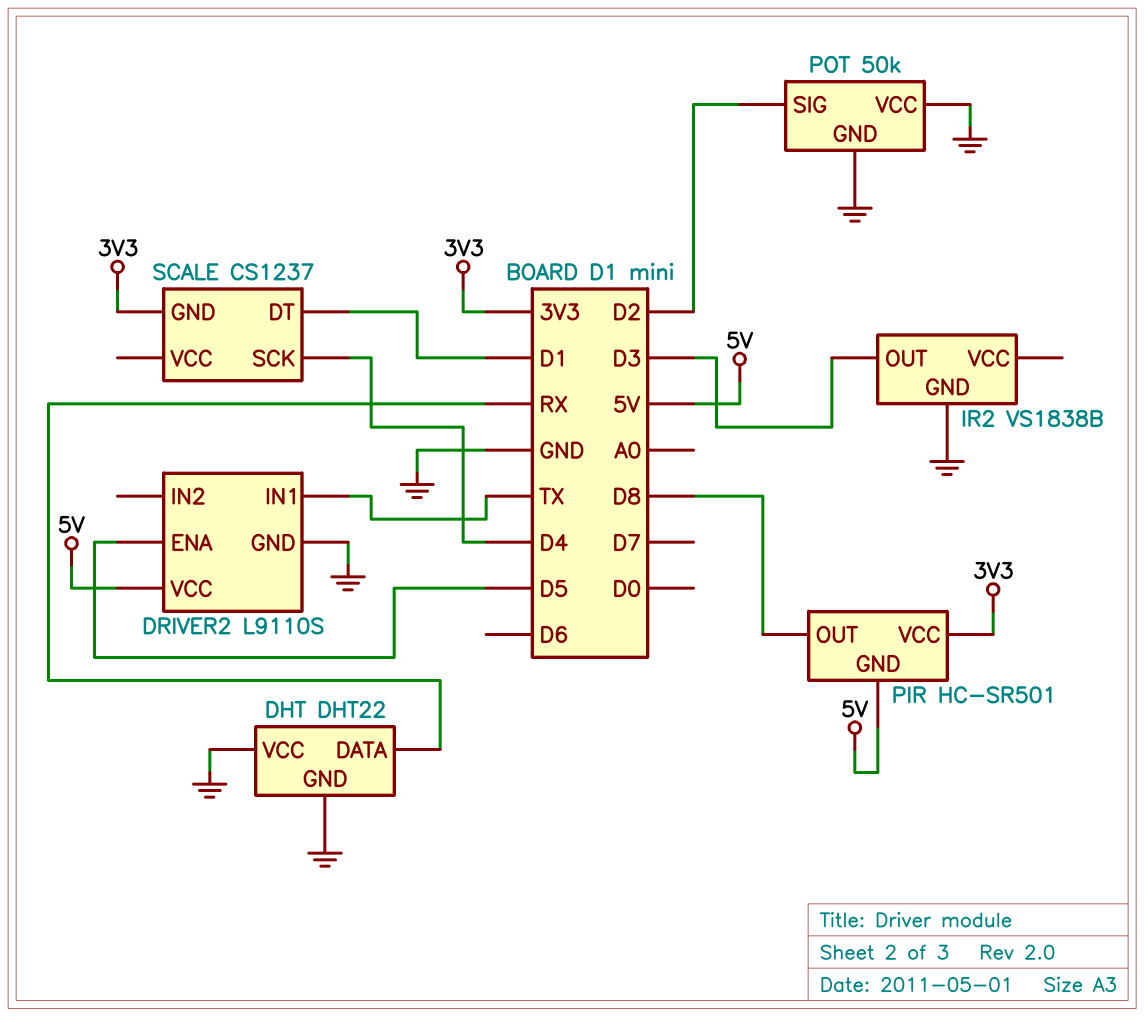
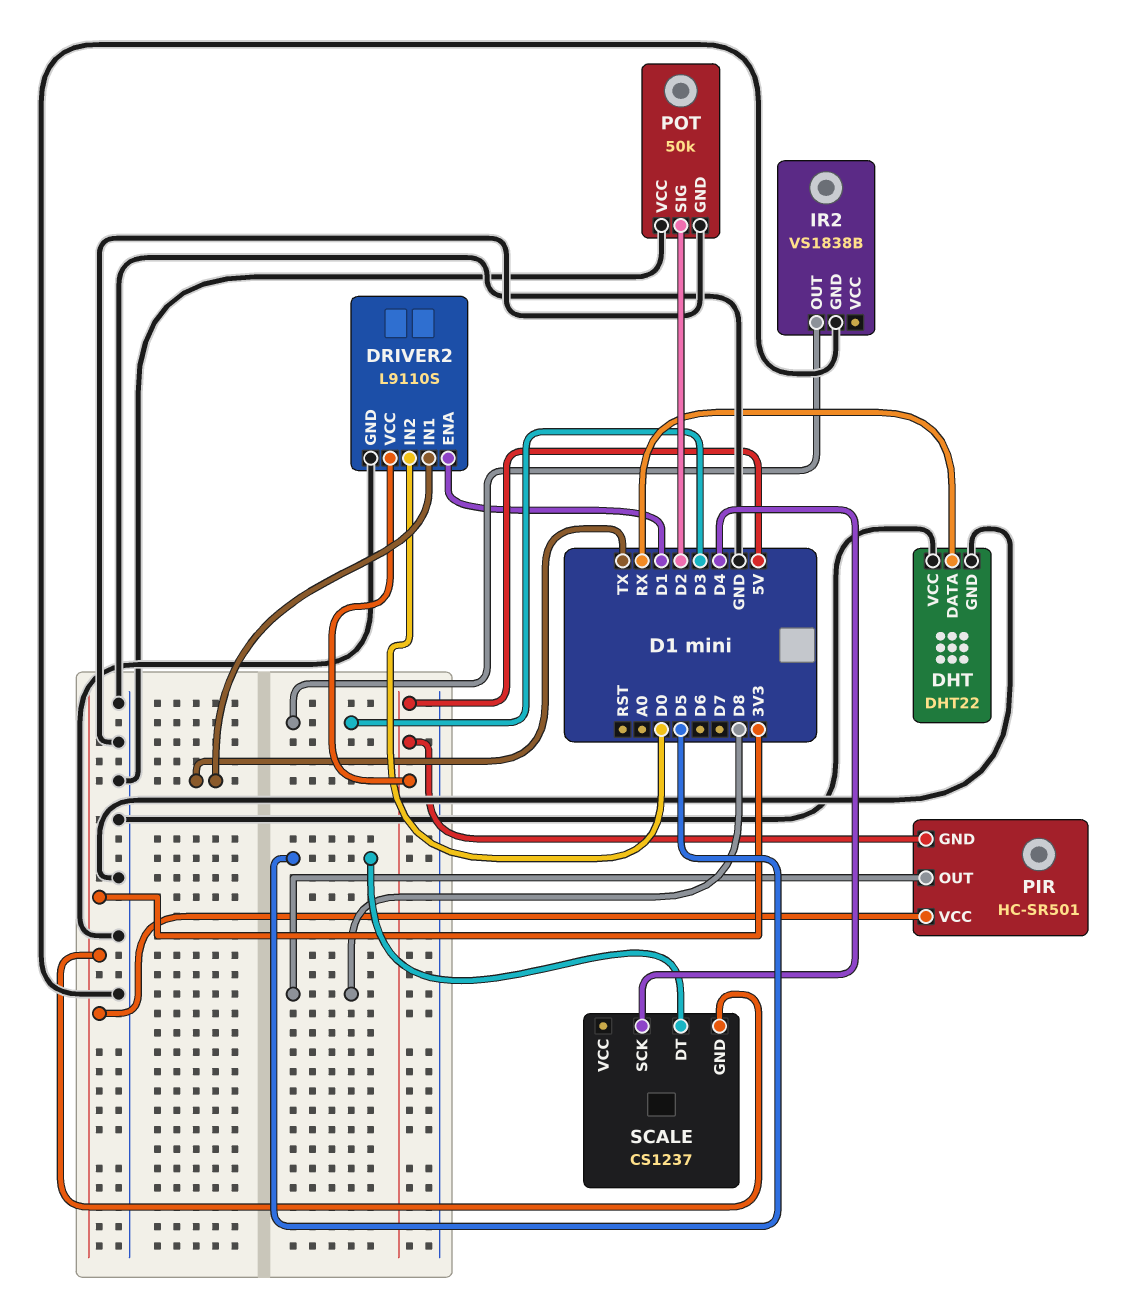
DRIVER2 pin ENA: D5 -> D1
DRIVER2 pin IN2: none -> D0
SCALE pin DT: D1 -> D5

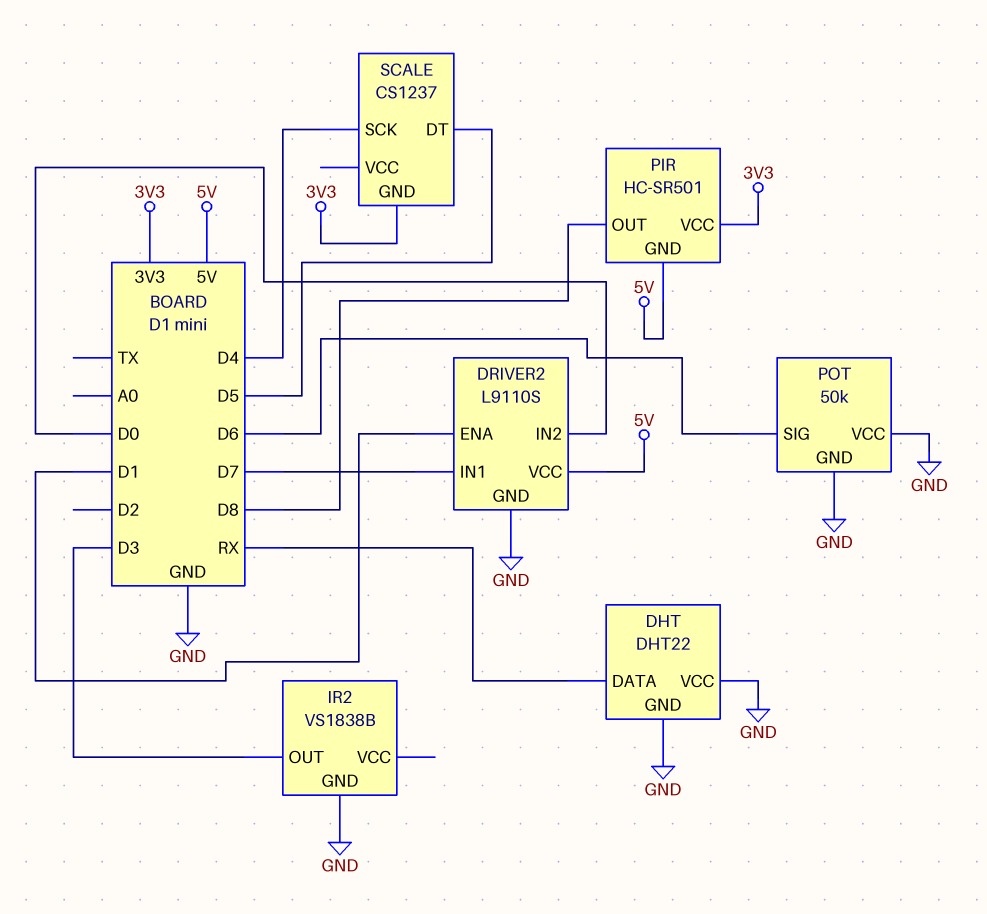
DRIVER2 pin IN1: TX -> D7
POT pin SIG: D2 -> D6

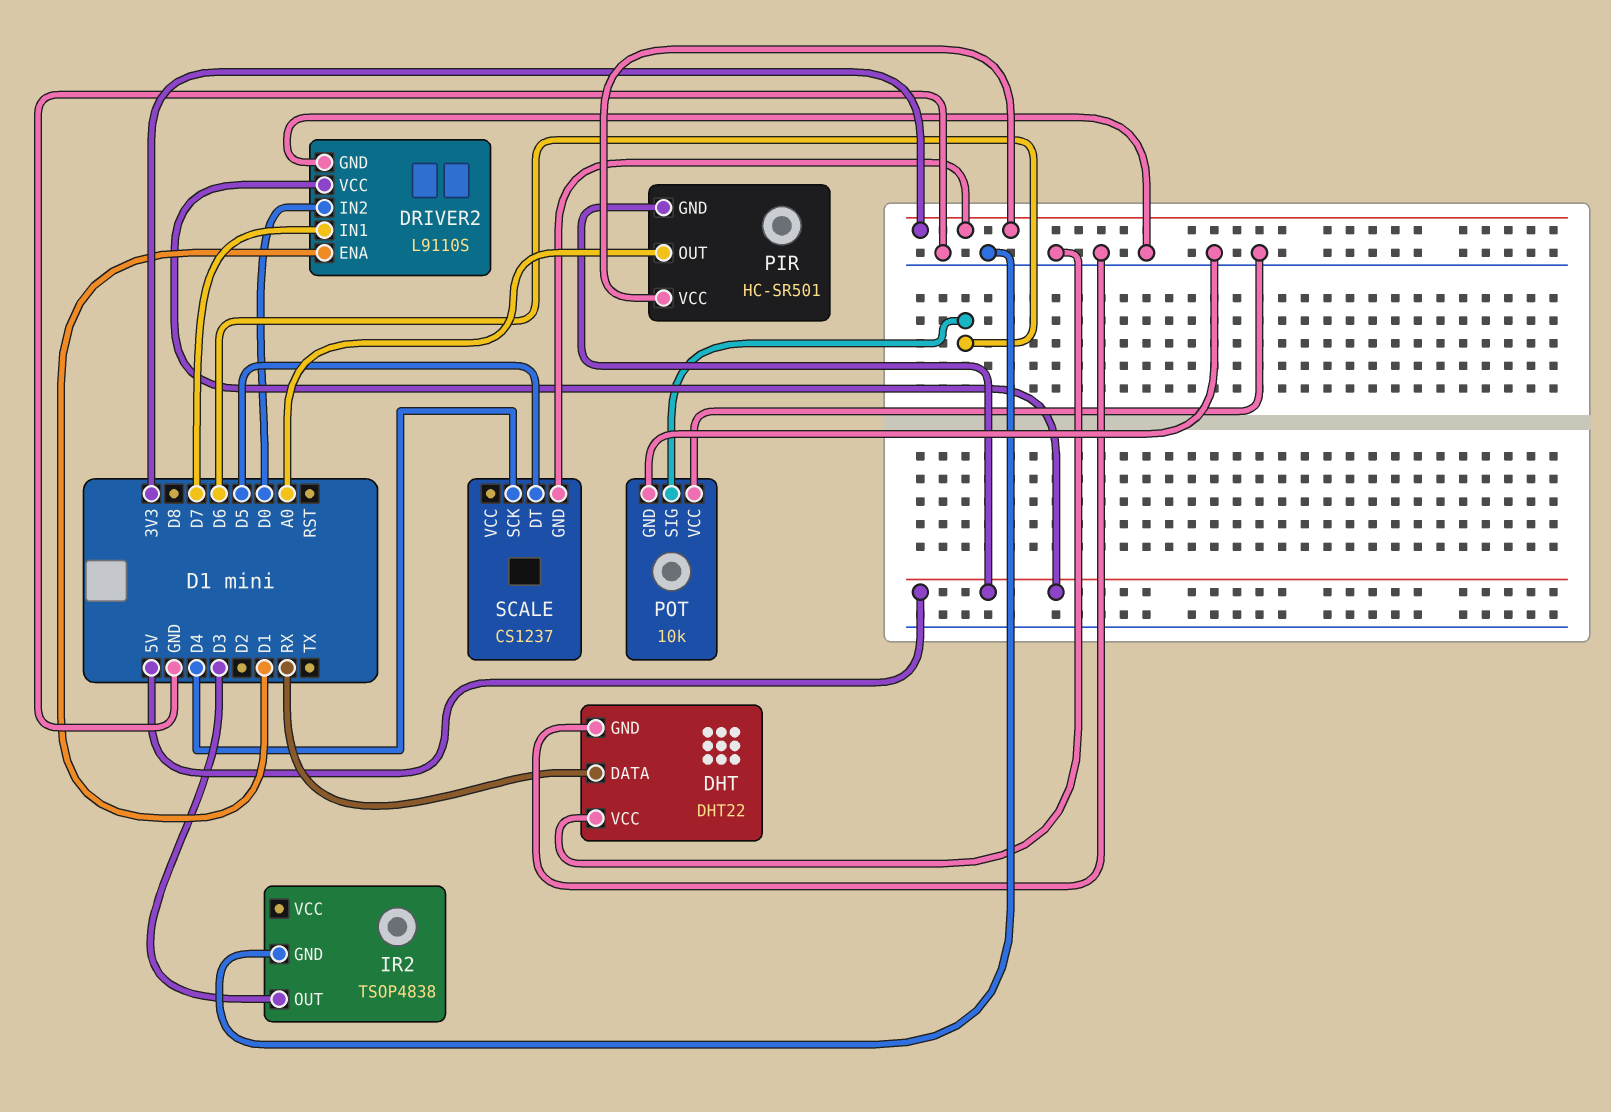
IR2: VS1838B -> TSOP4838
PIR pin OUT: D8 -> A0
POT: 50k -> 10k

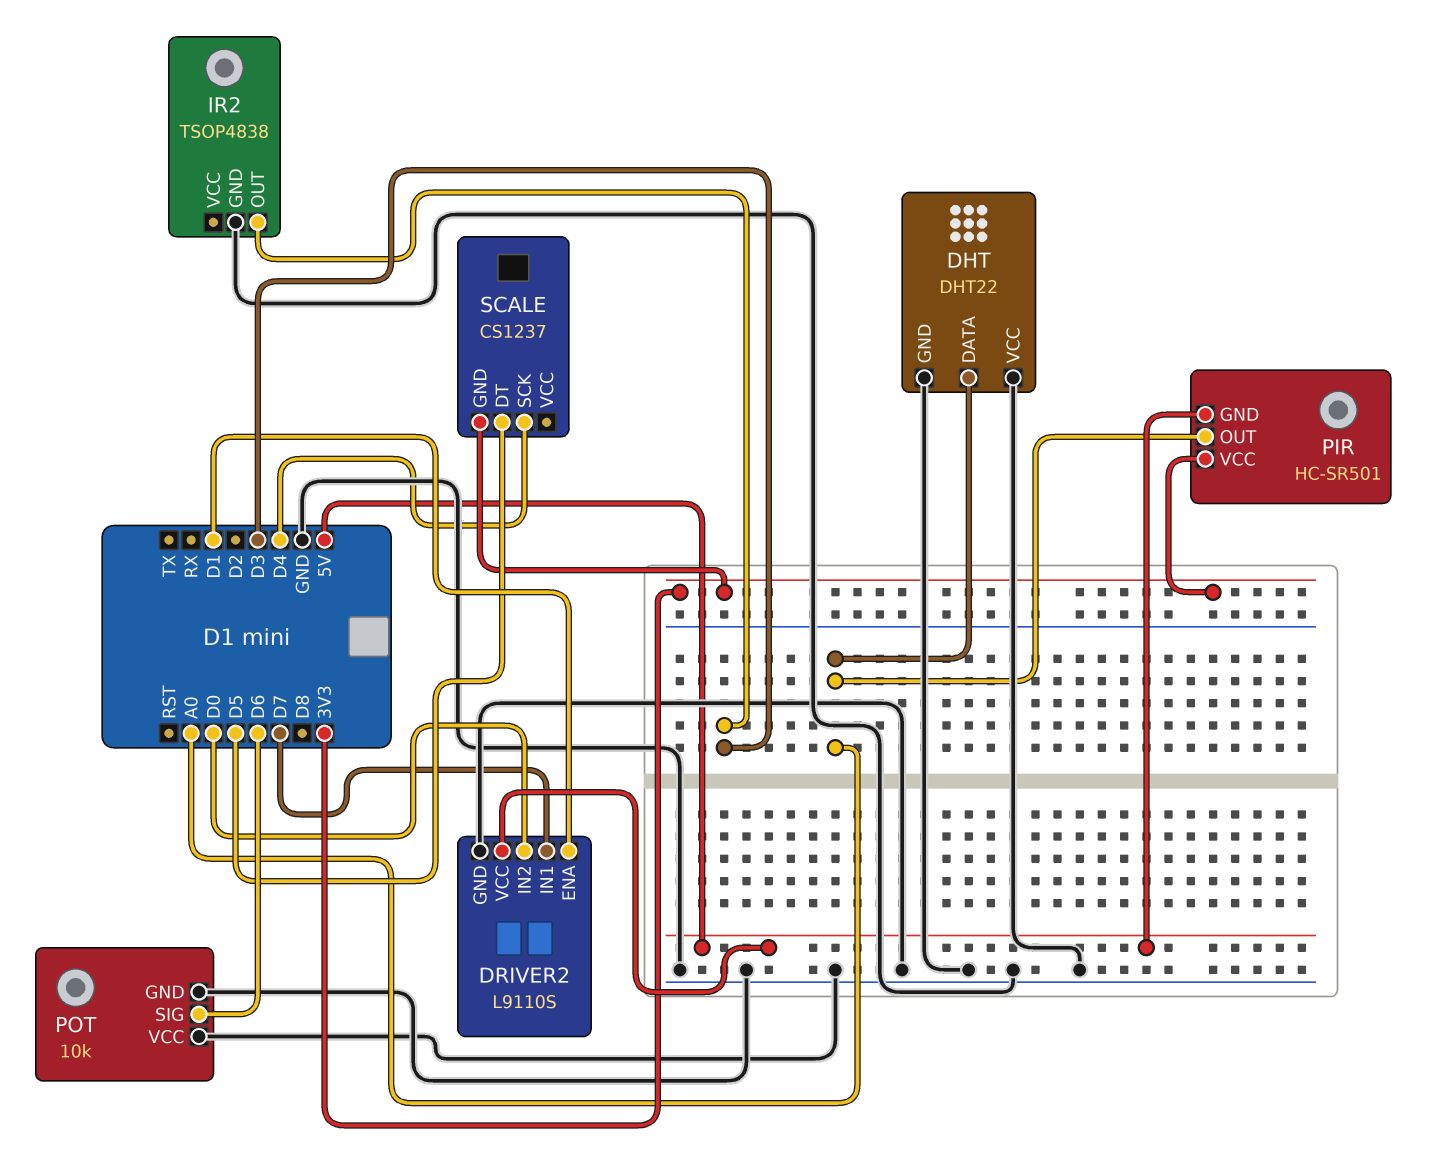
DHT pin DATA: RX -> A0

